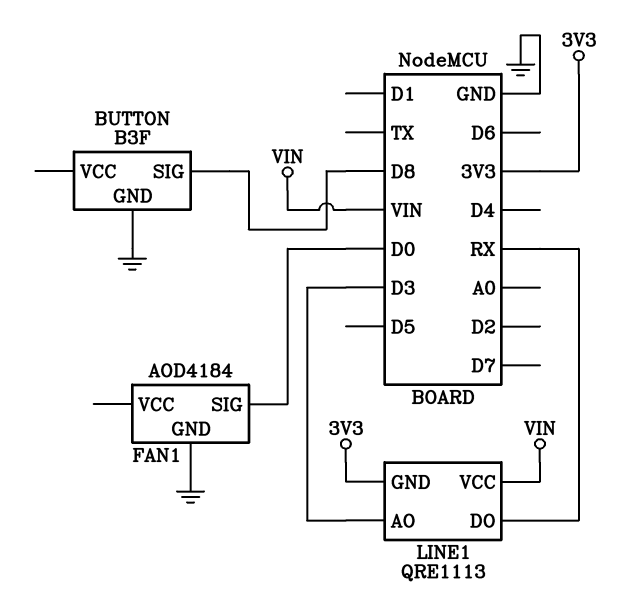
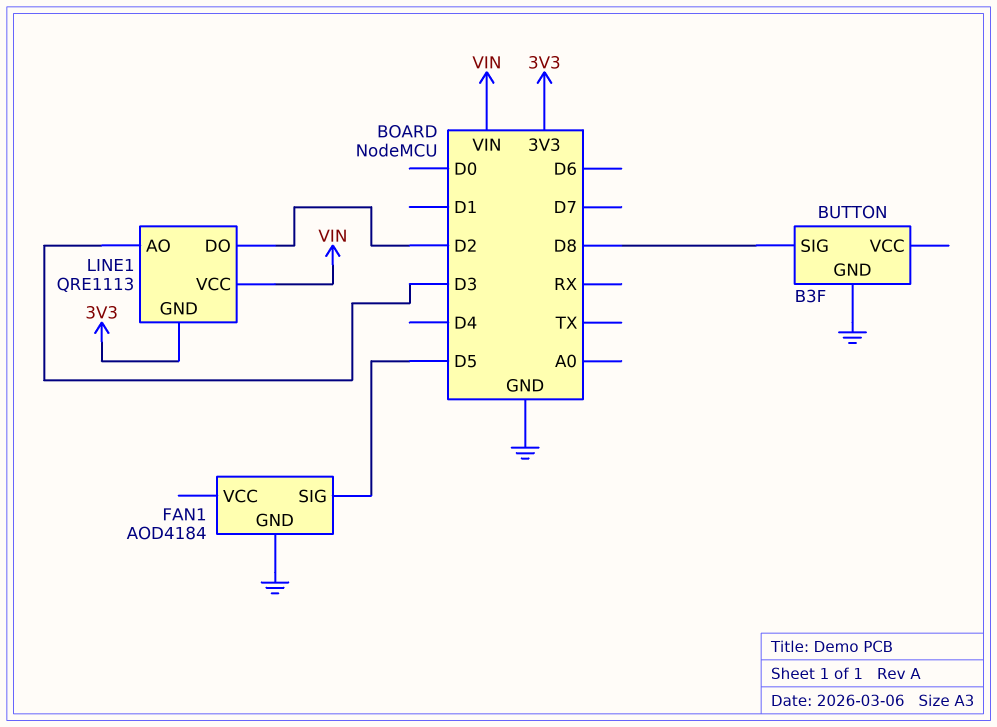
FAN1 pin SIG: D0 -> D5
LINE1 pin DO: RX -> D2

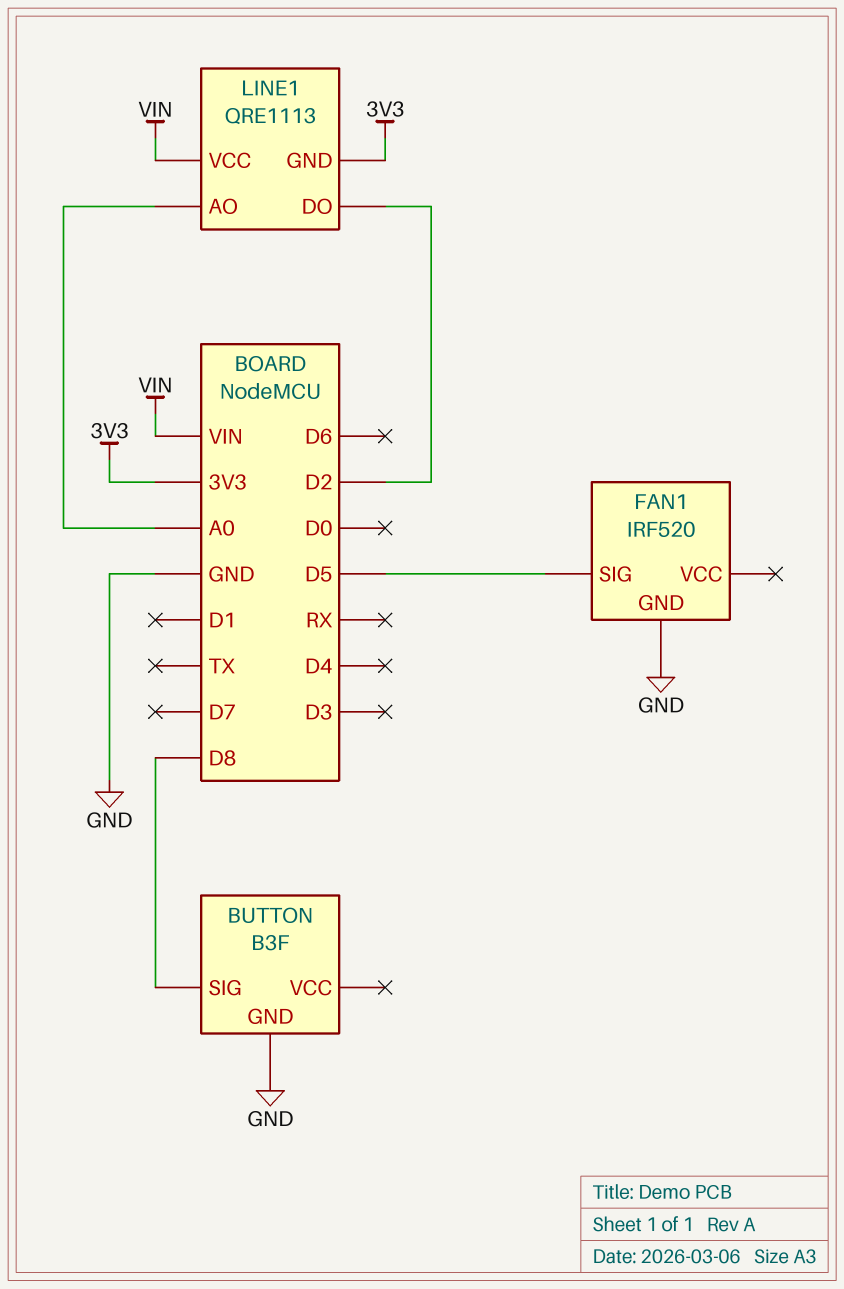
FAN1: AOD4184 -> IRF520
LINE1 pin AO: D3 -> A0

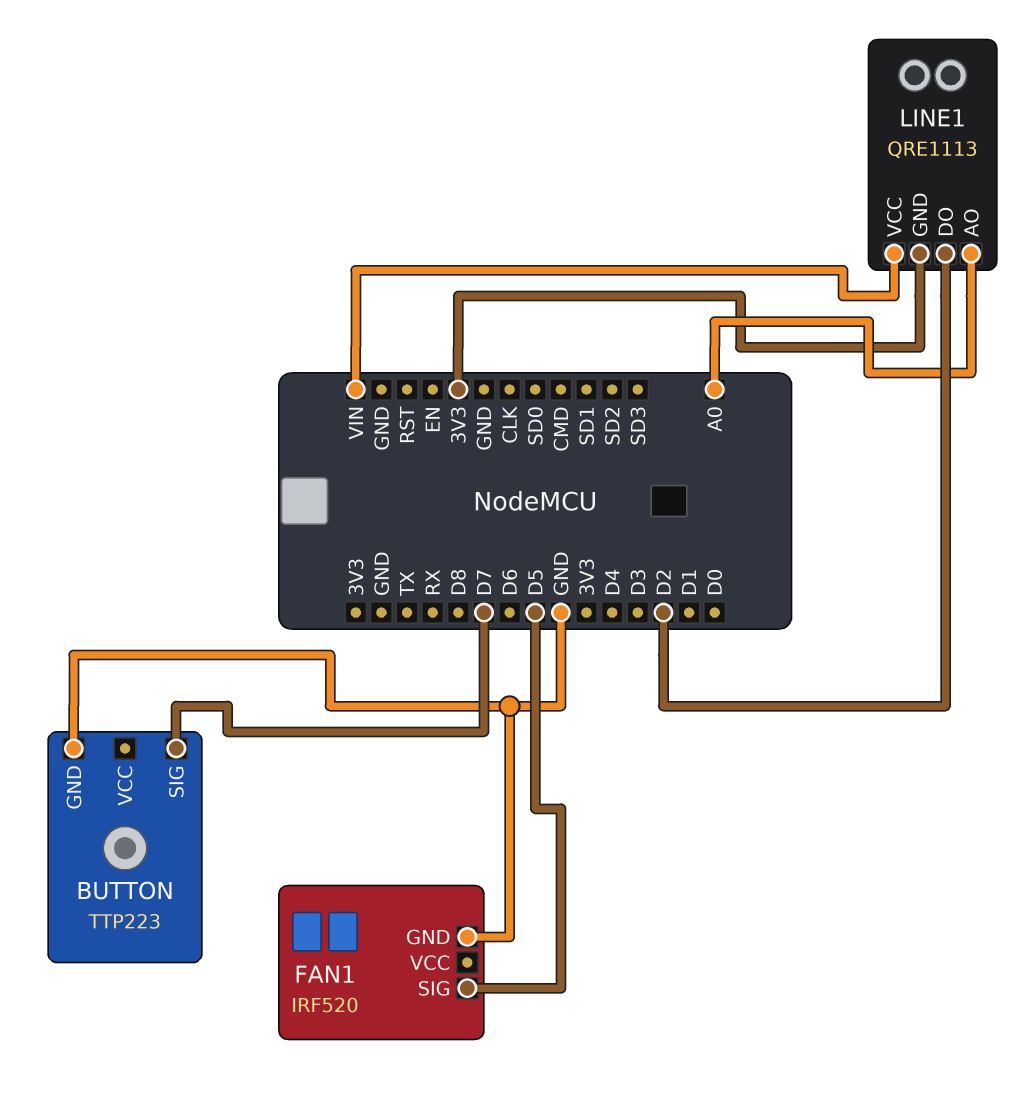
BUTTON: B3F -> TTP223
BUTTON pin SIG: D8 -> D7

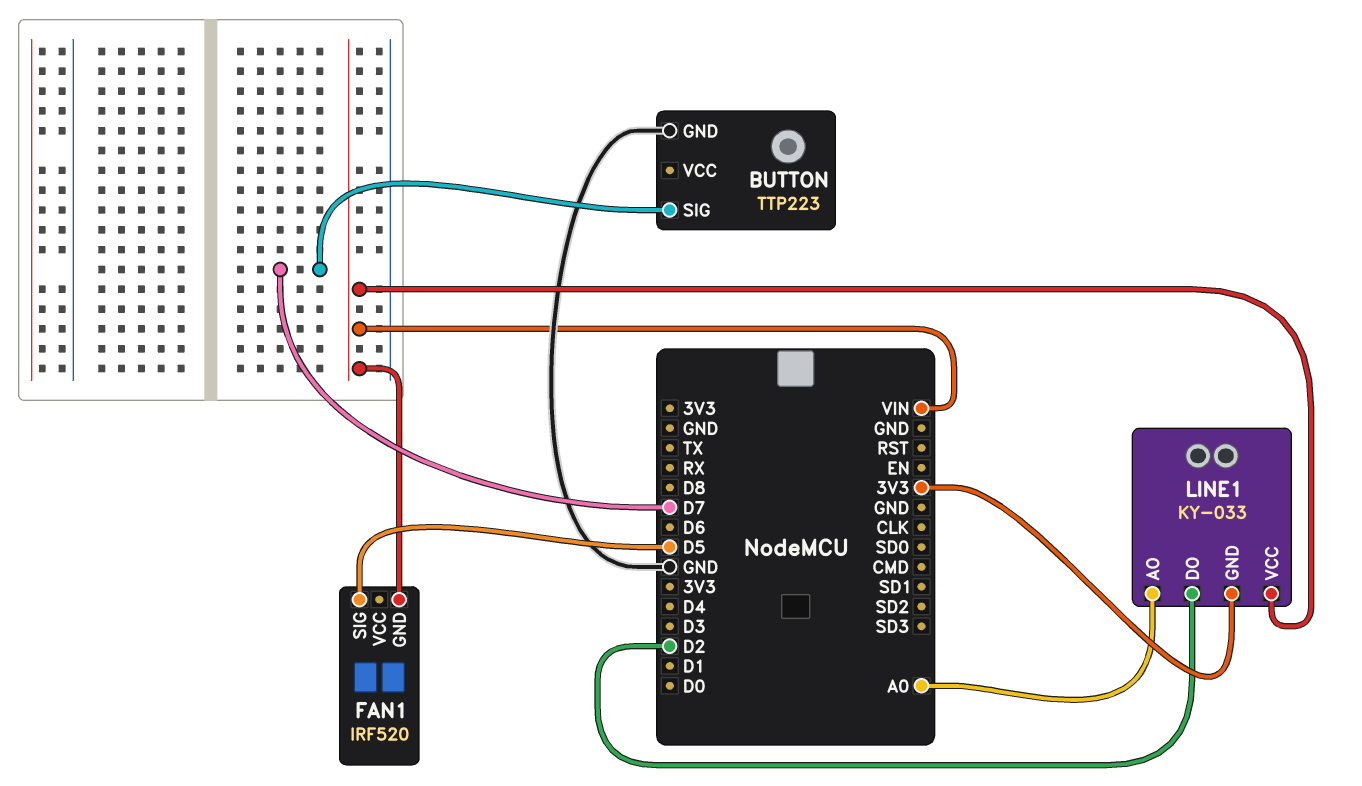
FAN1 pin GND: GND -> VIN
LINE1: QRE1113 -> KY-033

